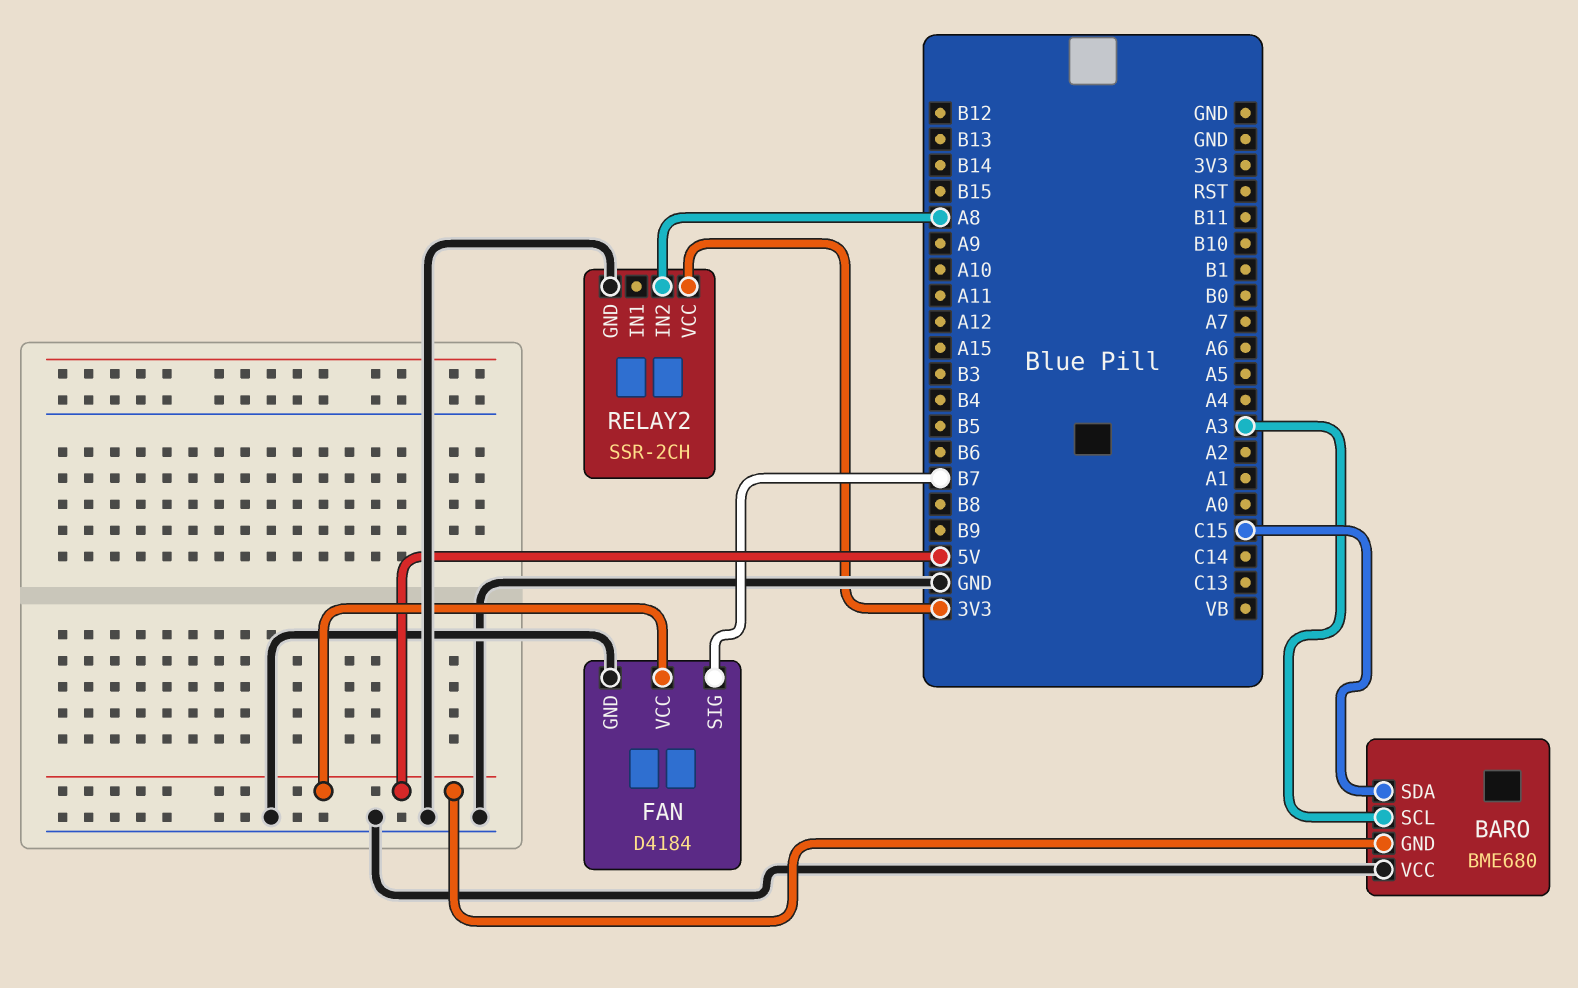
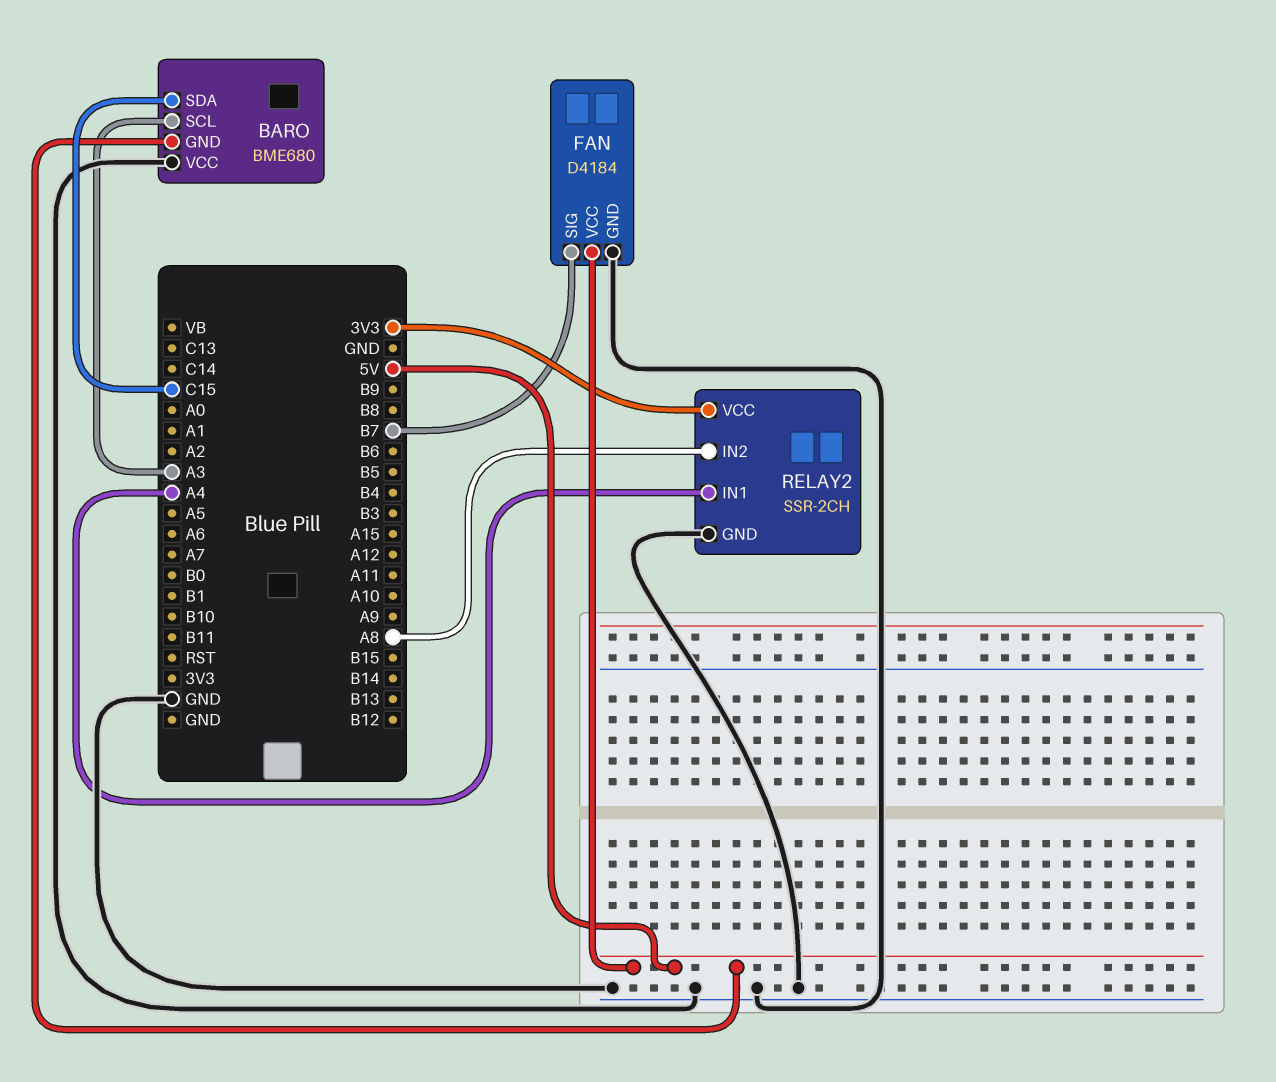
RELAY2 pin IN1: none -> A4

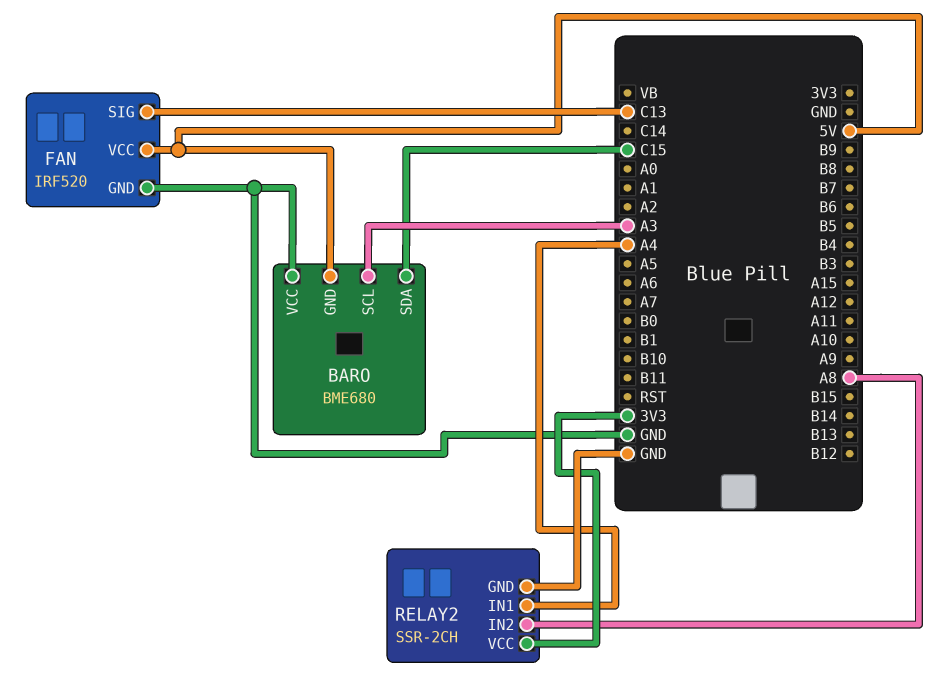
FAN: D4184 -> IRF520
FAN pin SIG: B7 -> C13

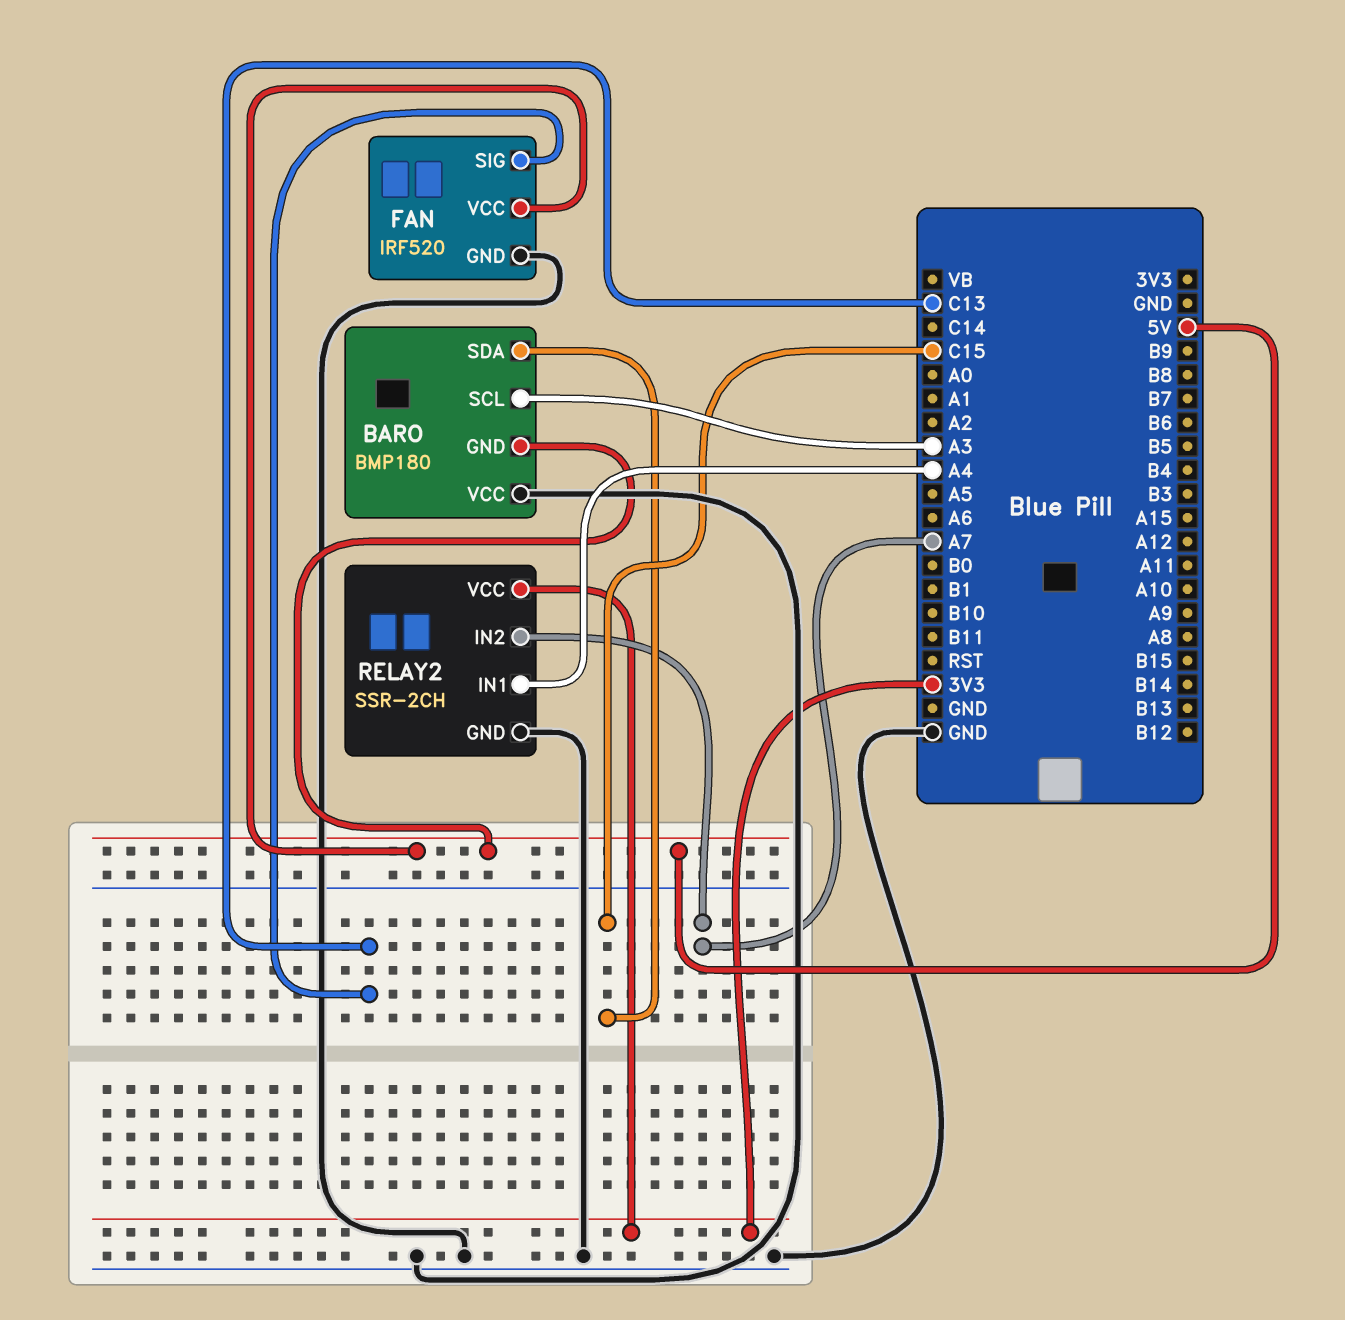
BARO: BME680 -> BMP180
RELAY2 pin IN2: A8 -> A7

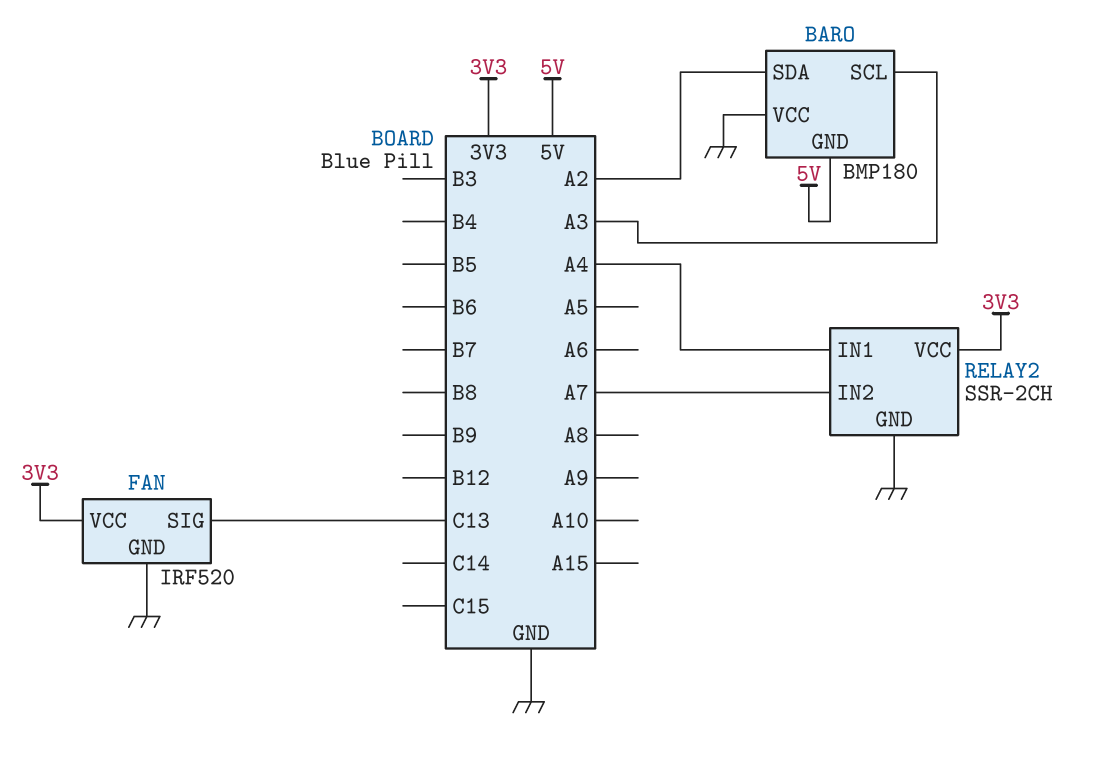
BARO pin SDA: C15 -> A2
FAN pin VCC: 5V -> 3V3

